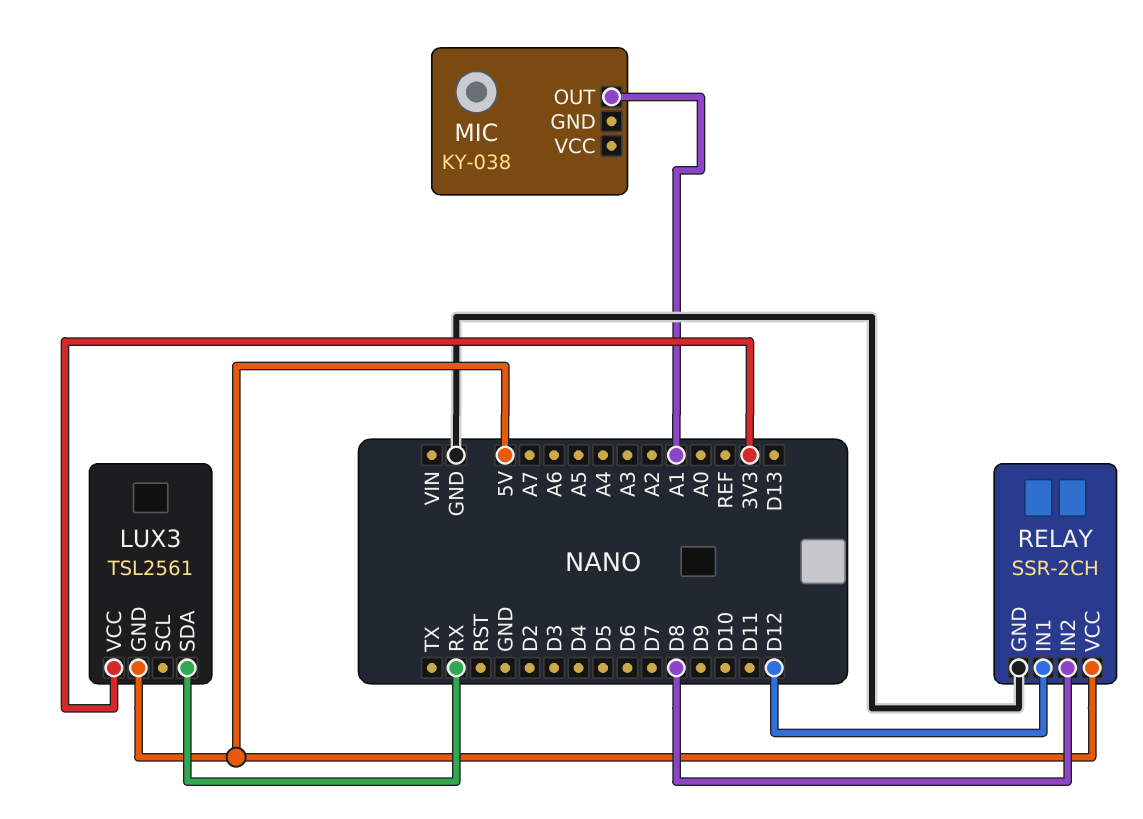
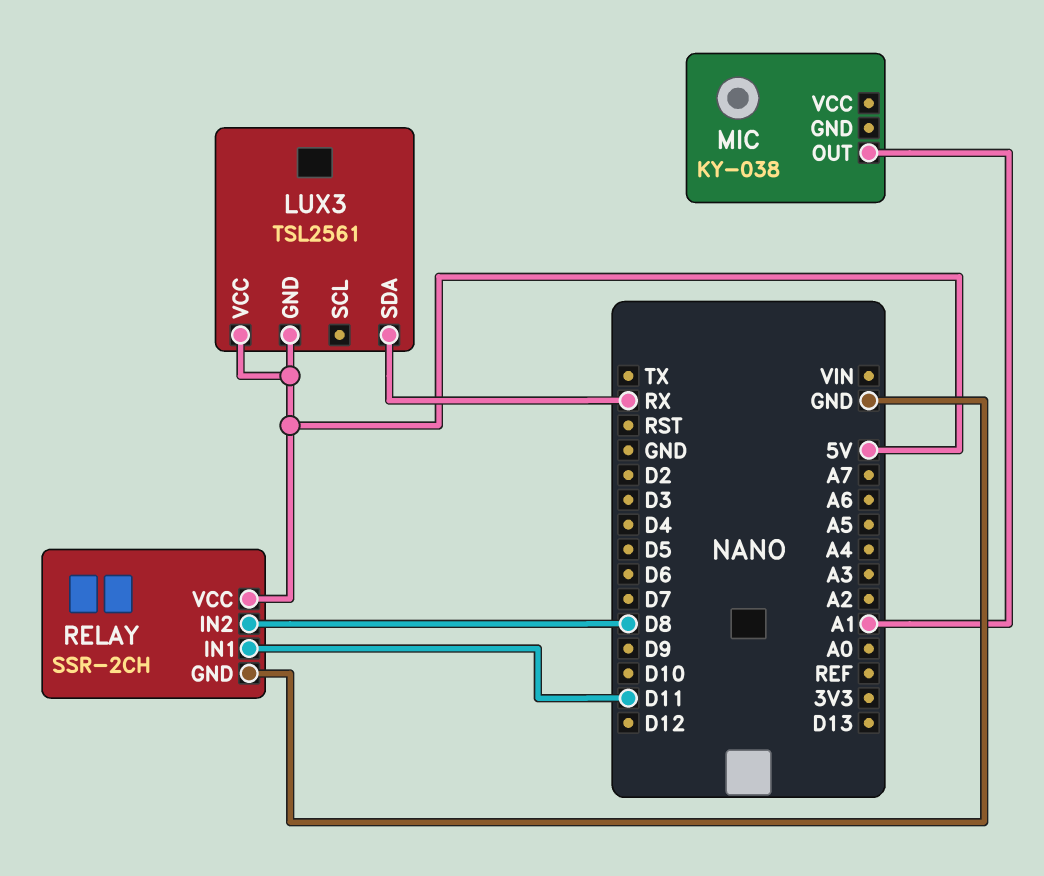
LUX3 pin VCC: 3V3 -> 5V
RELAY pin IN1: D12 -> D11

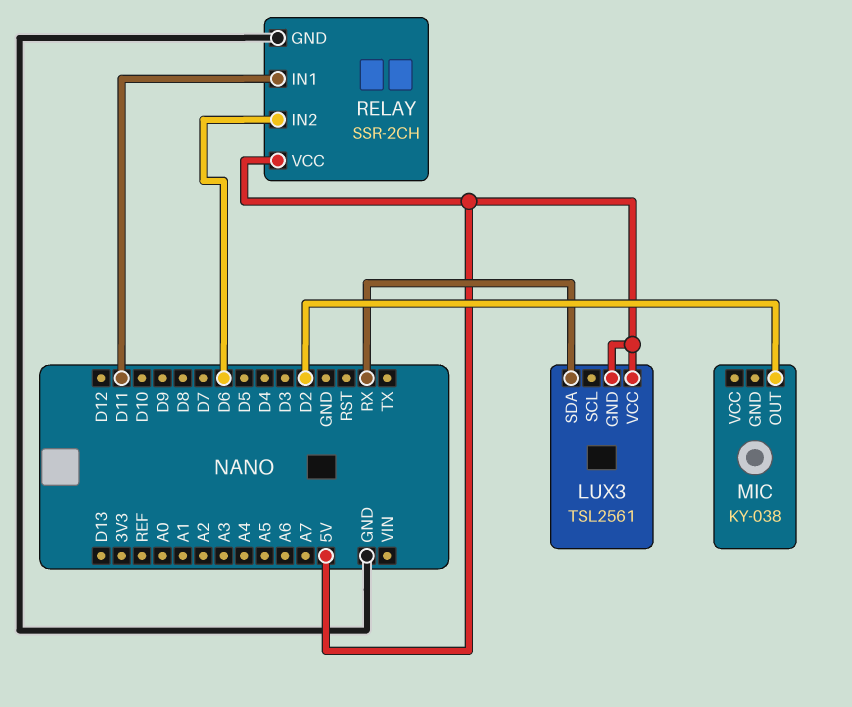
MIC pin OUT: A1 -> D2
RELAY pin IN2: D8 -> D6

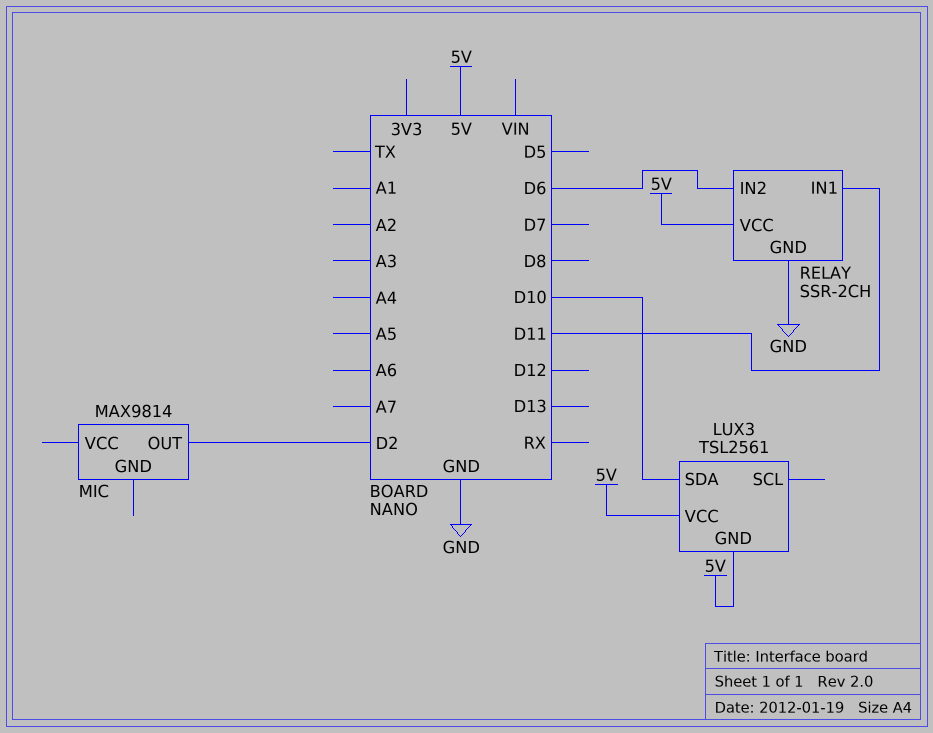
LUX3 pin SDA: RX -> D10
MIC: KY-038 -> MAX9814

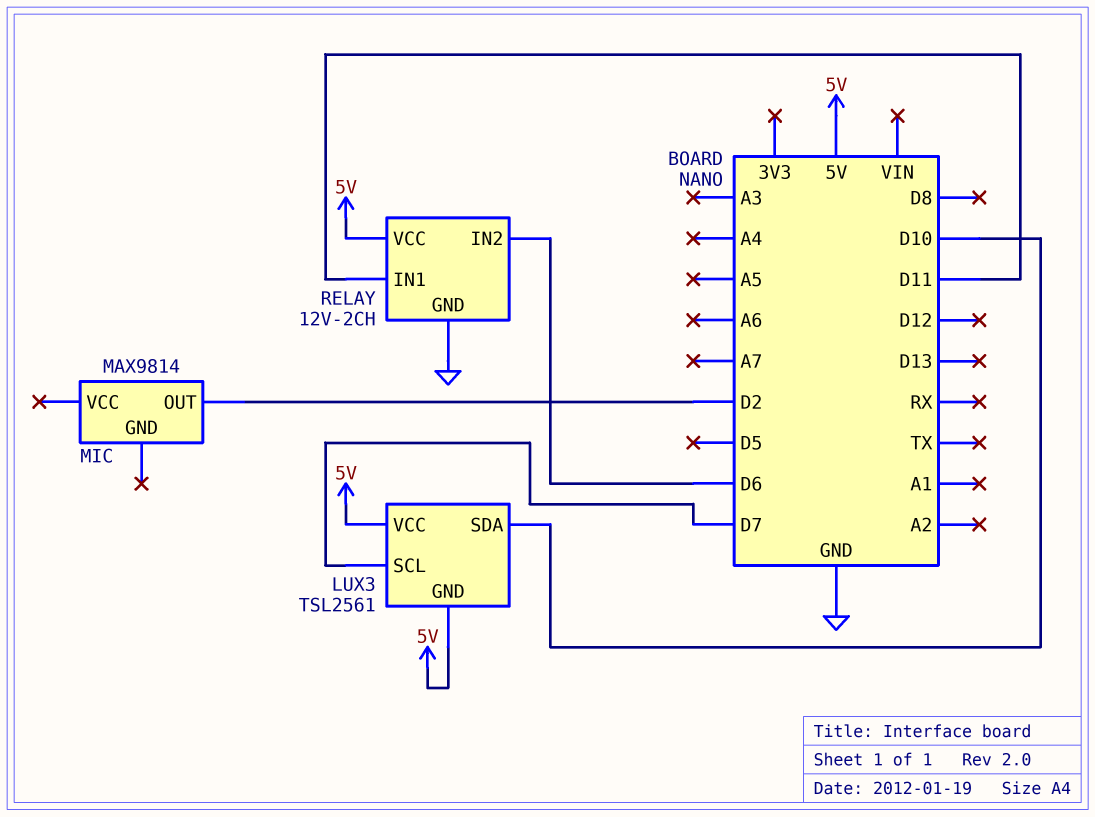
LUX3 pin SCL: none -> D7
RELAY: SSR-2CH -> 12V-2CH

